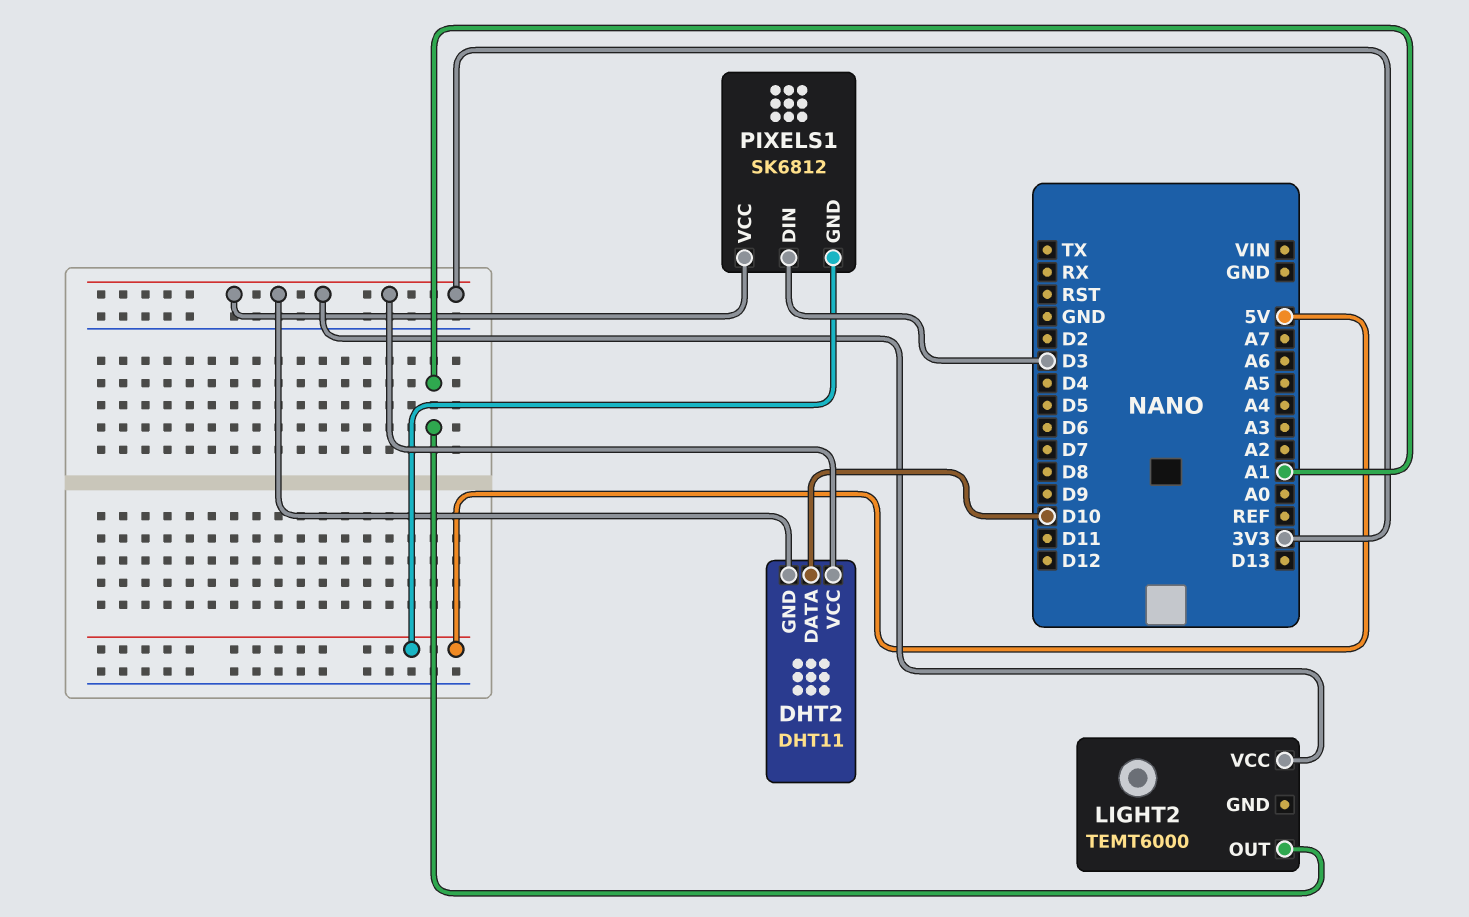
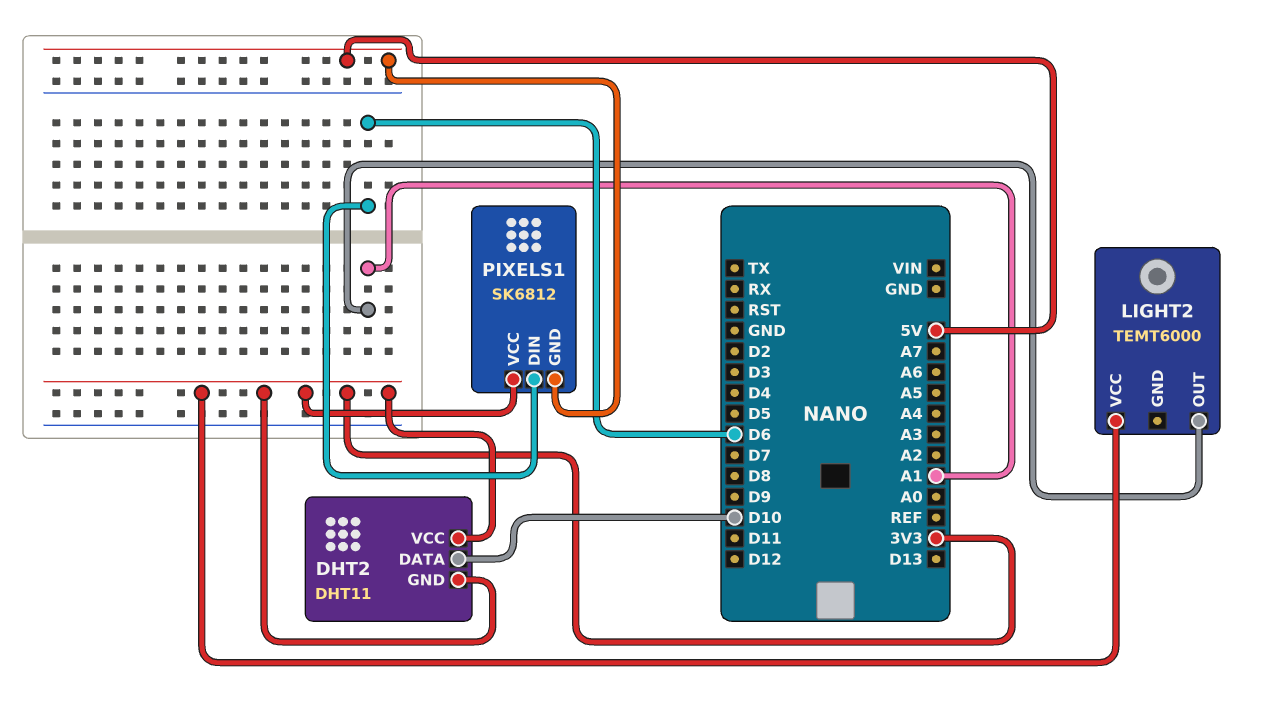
PIXELS1 pin DIN: D3 -> D6

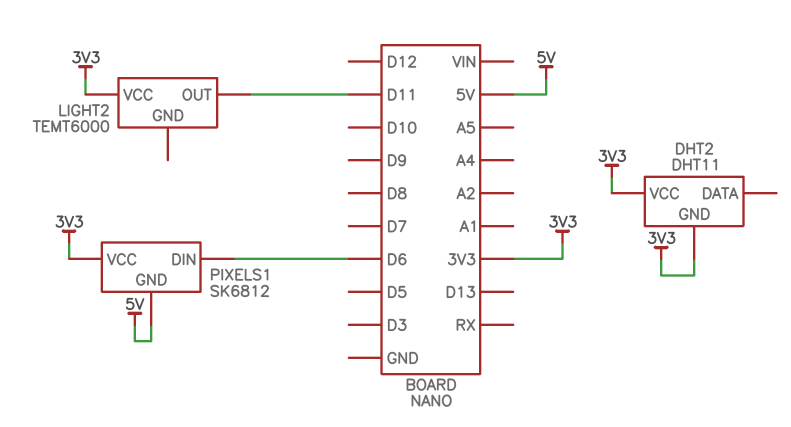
DHT2 pin DATA: D10 -> none
LIGHT2 pin OUT: A1 -> D11

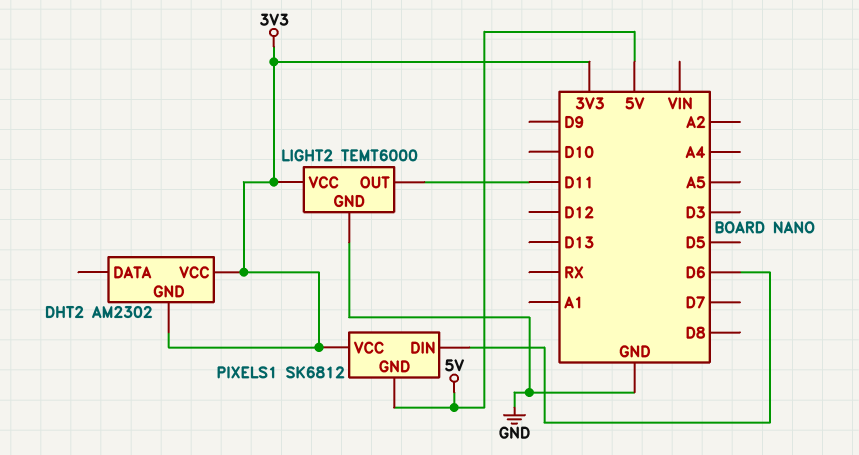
DHT2: DHT11 -> AM2302
LIGHT2 pin GND: none -> GND

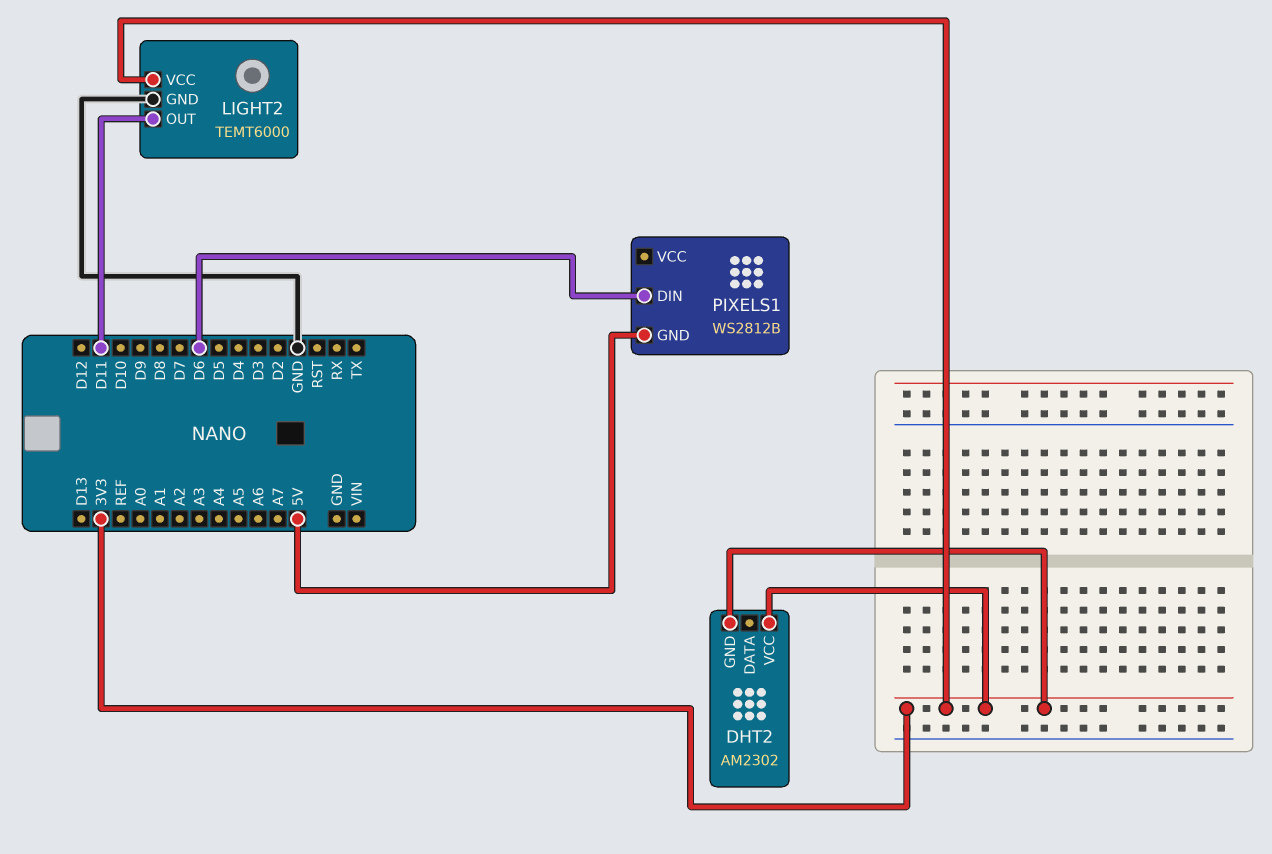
PIXELS1: SK6812 -> WS2812B
PIXELS1 pin VCC: 3V3 -> none

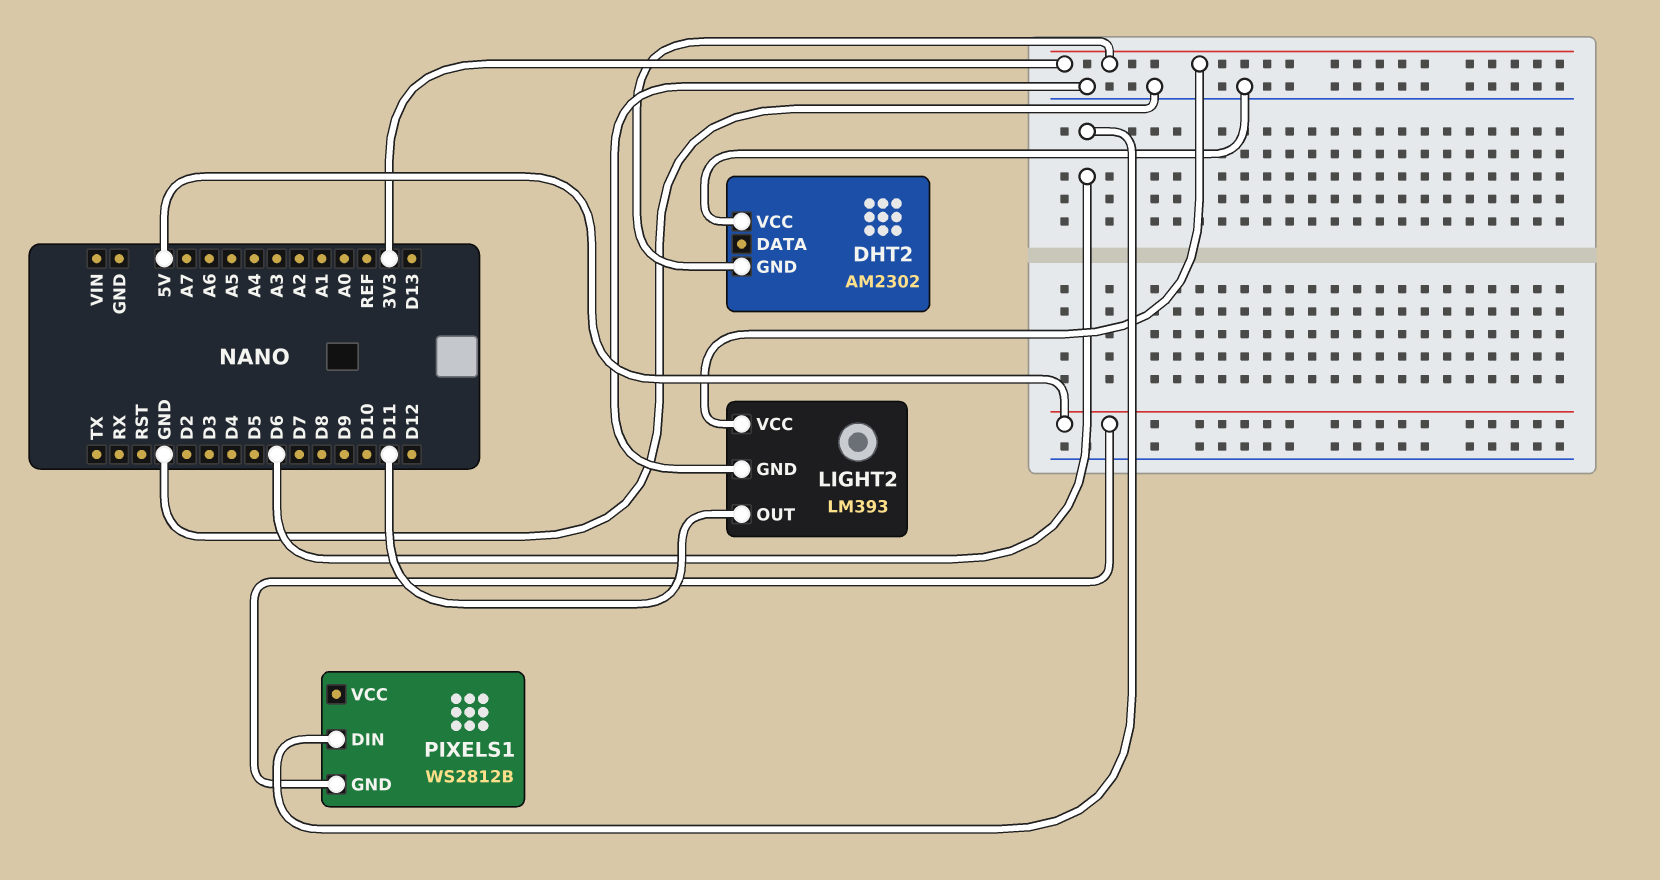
DHT2 pin VCC: 3V3 -> GND
LIGHT2: TEMT6000 -> LM393

